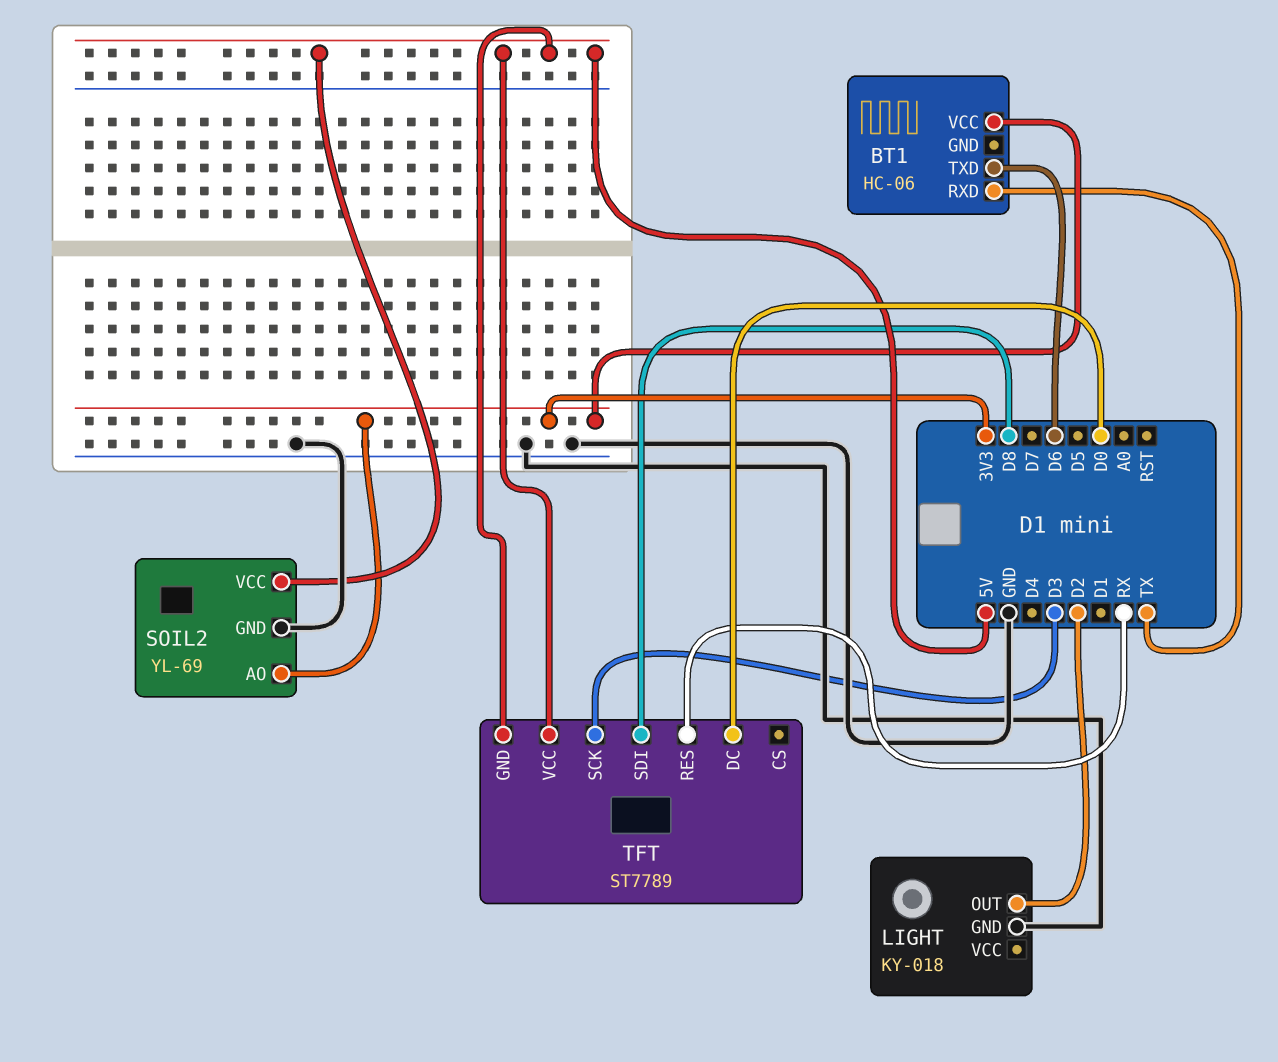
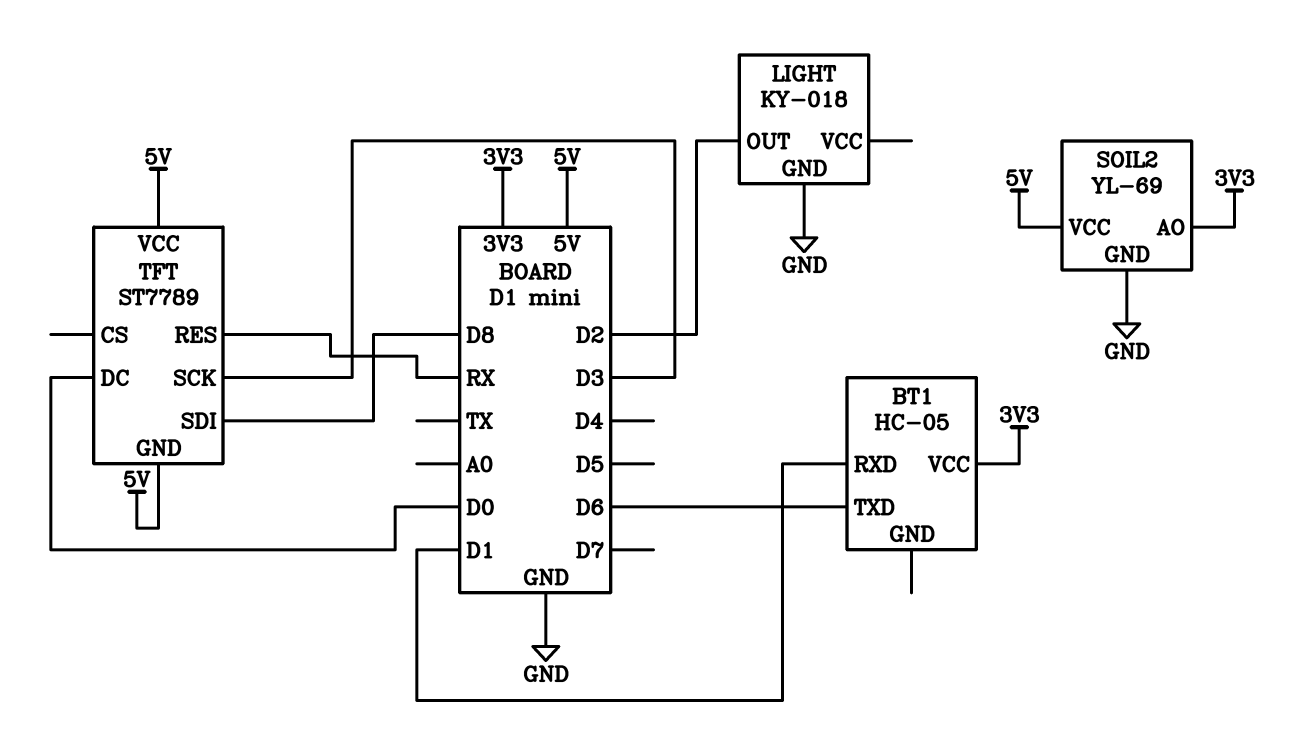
BT1: HC-06 -> HC-05
BT1 pin RXD: TX -> D1

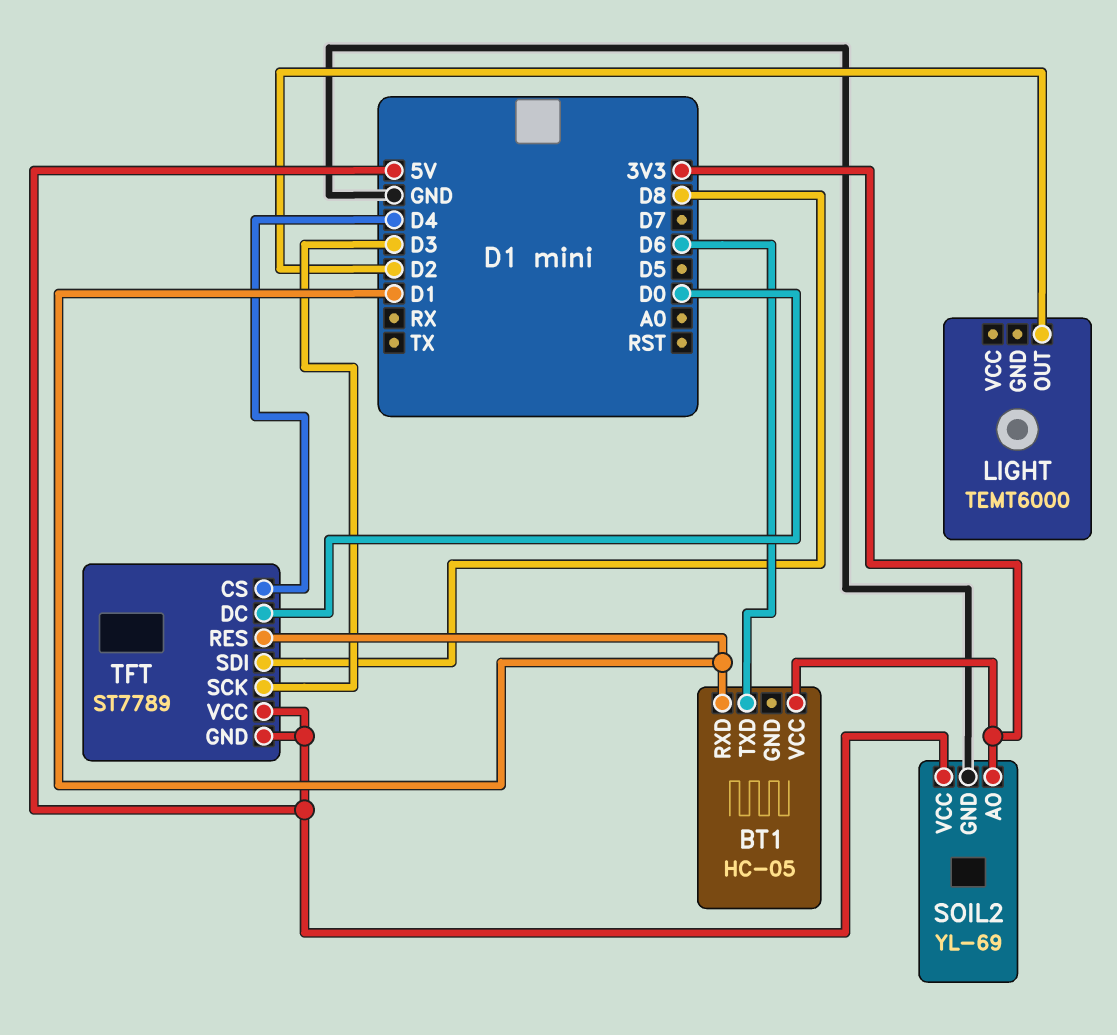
LIGHT: KY-018 -> TEMT6000
LIGHT pin GND: GND -> none
TFT pin CS: none -> D4
TFT pin RES: RX -> D1

